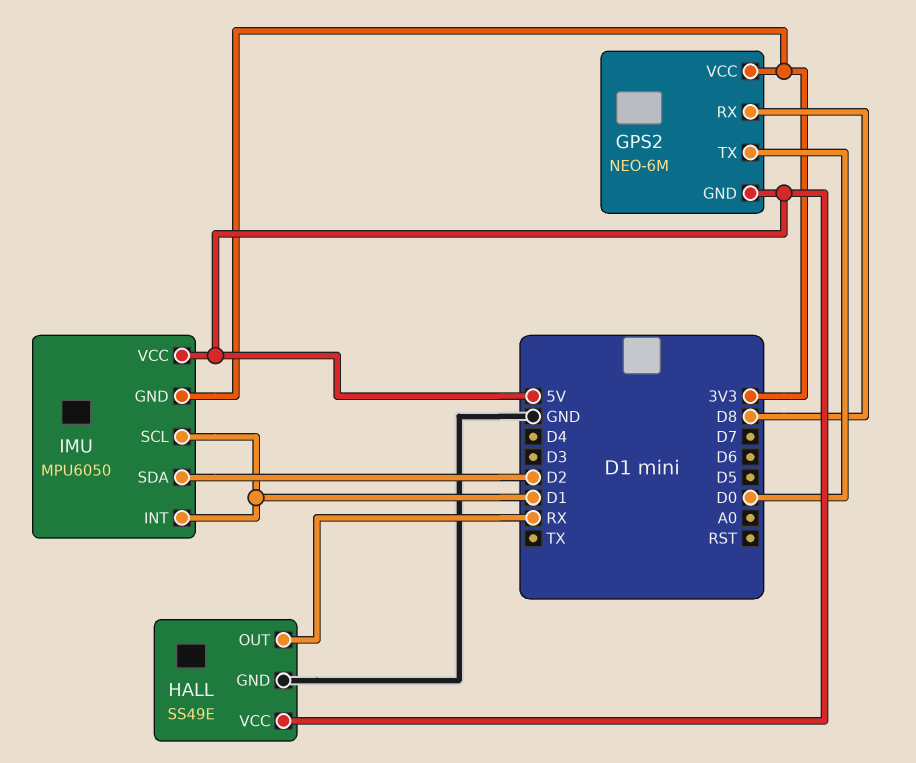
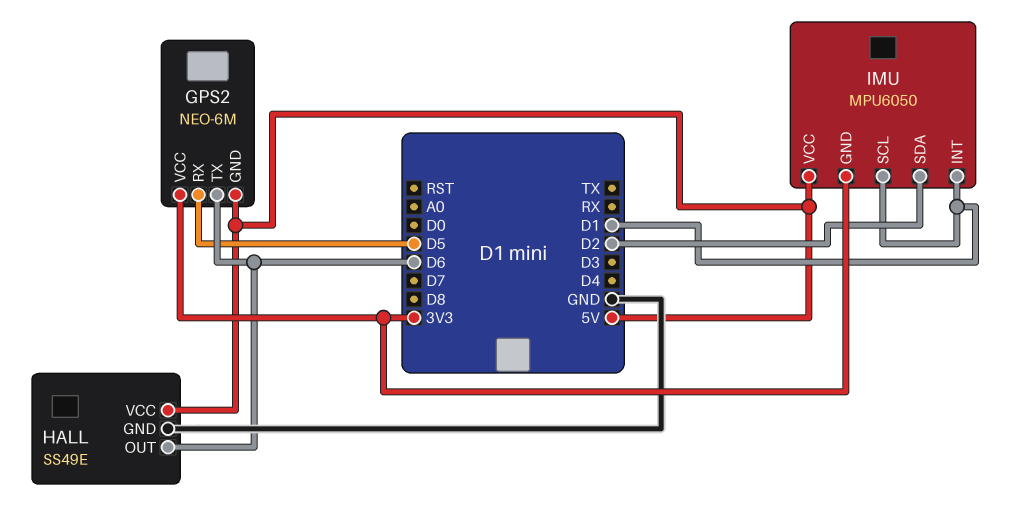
GPS2 pin RX: D8 -> D5
GPS2 pin TX: D0 -> D6
HALL pin OUT: RX -> D6

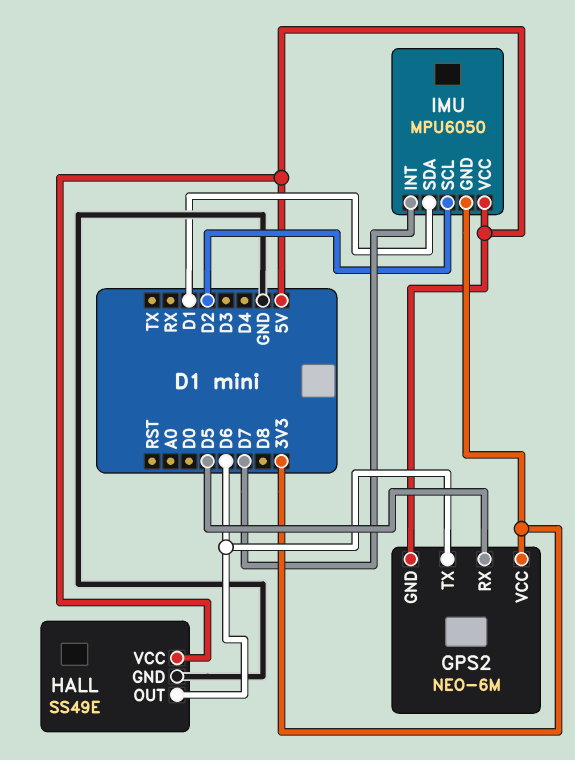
IMU pin INT: D1 -> D7
IMU pin SCL: D1 -> D2
IMU pin SDA: D2 -> D1

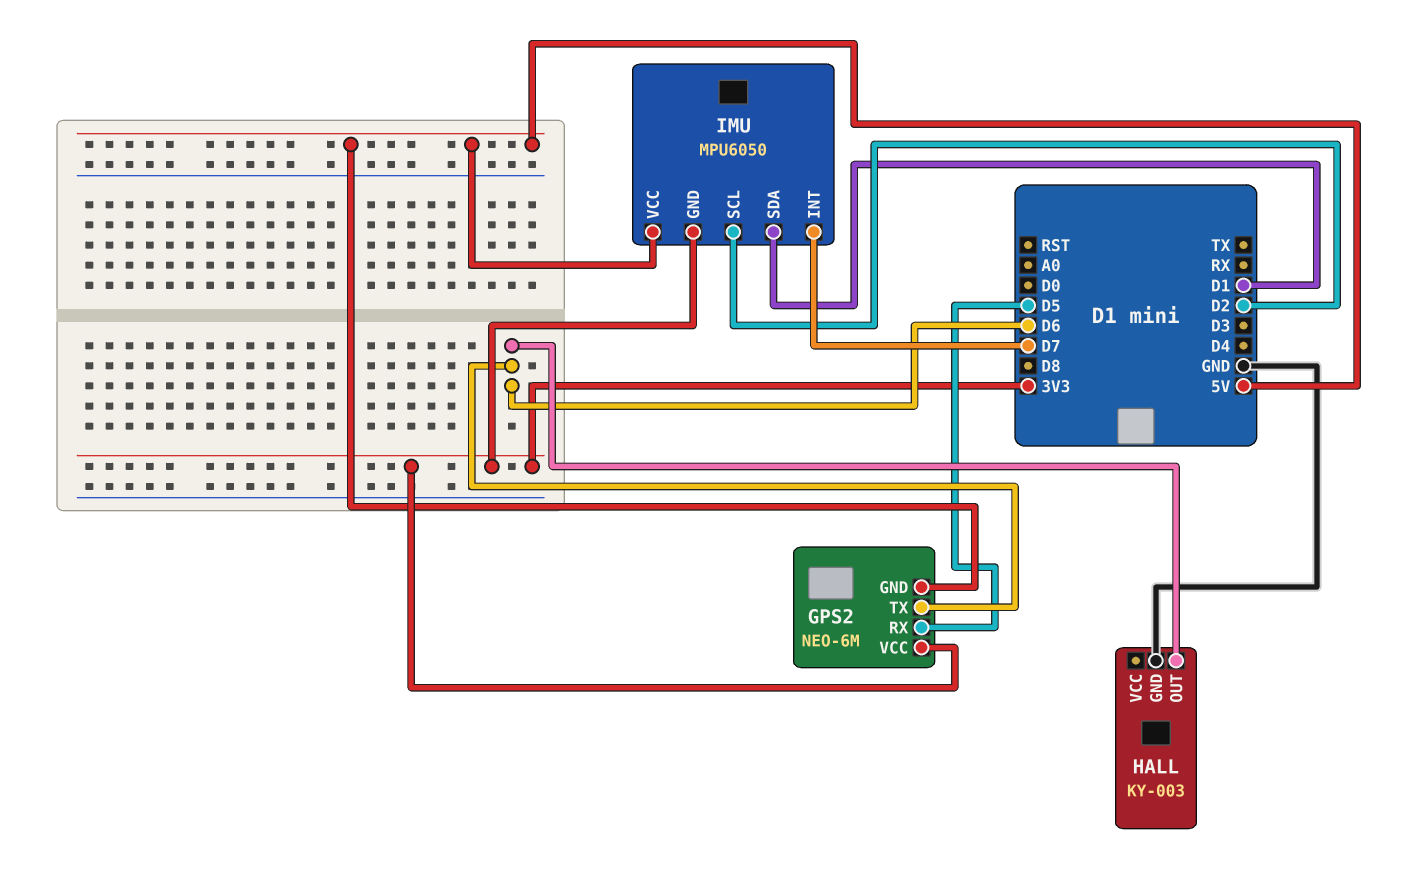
HALL: SS49E -> KY-003
HALL pin VCC: 5V -> none

